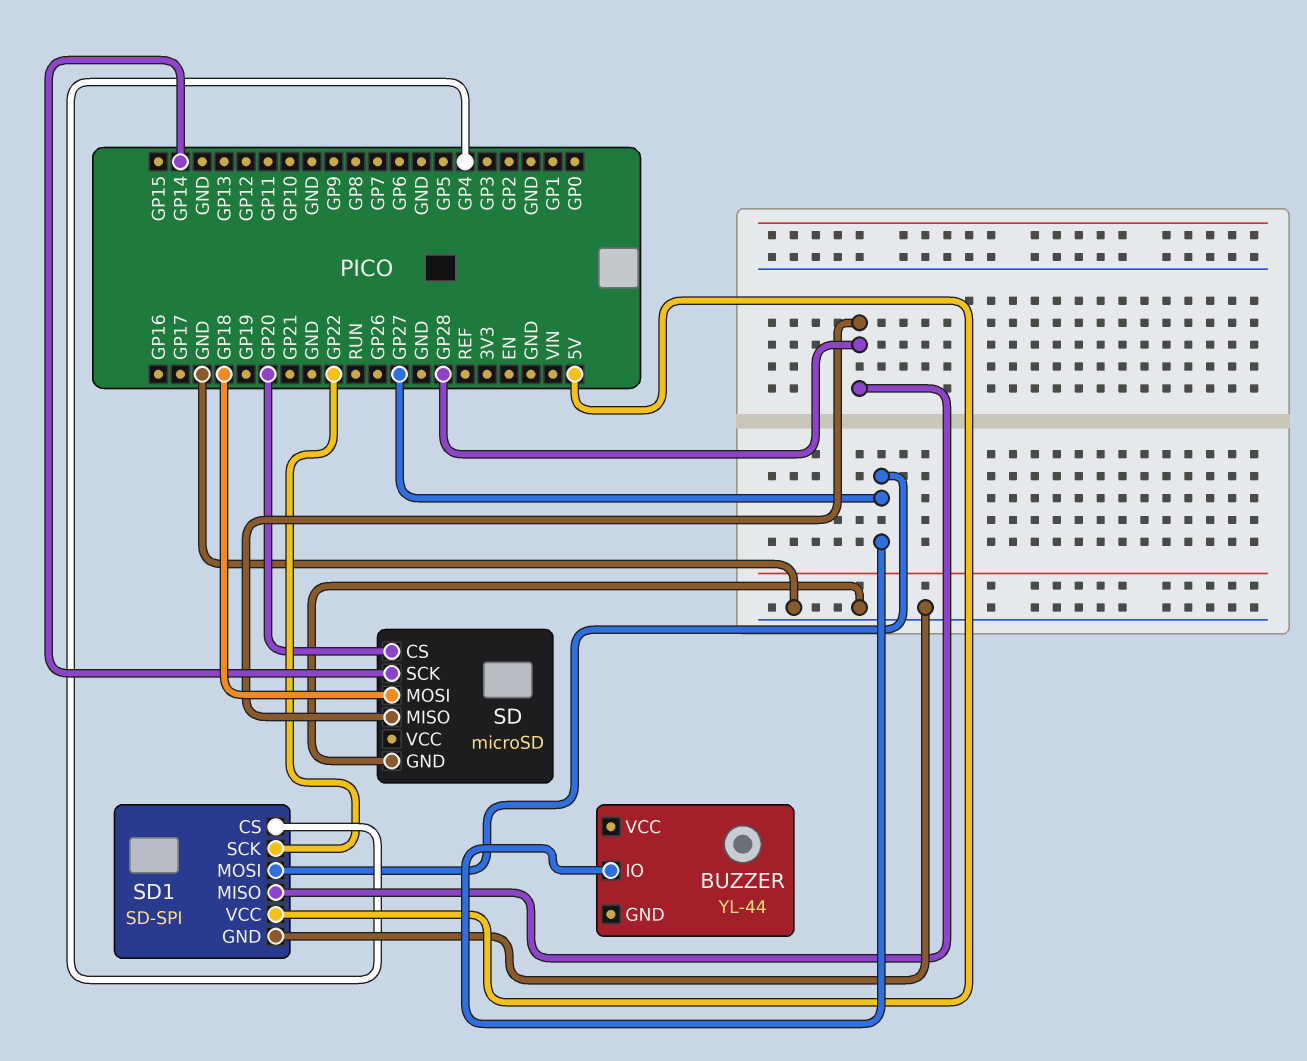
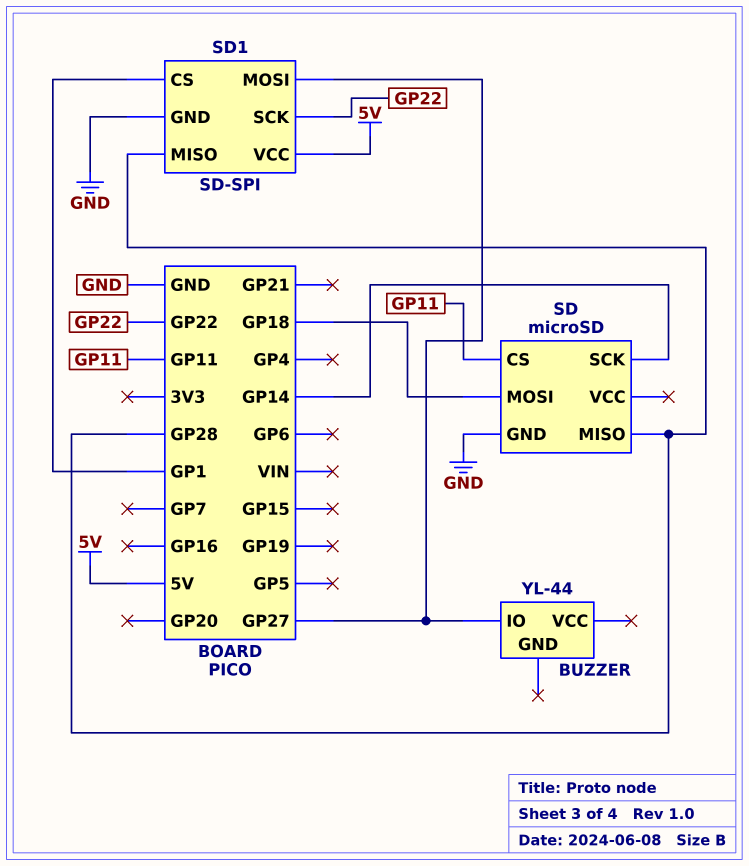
SD pin CS: GP20 -> GP11
SD1 pin CS: GP4 -> GP1

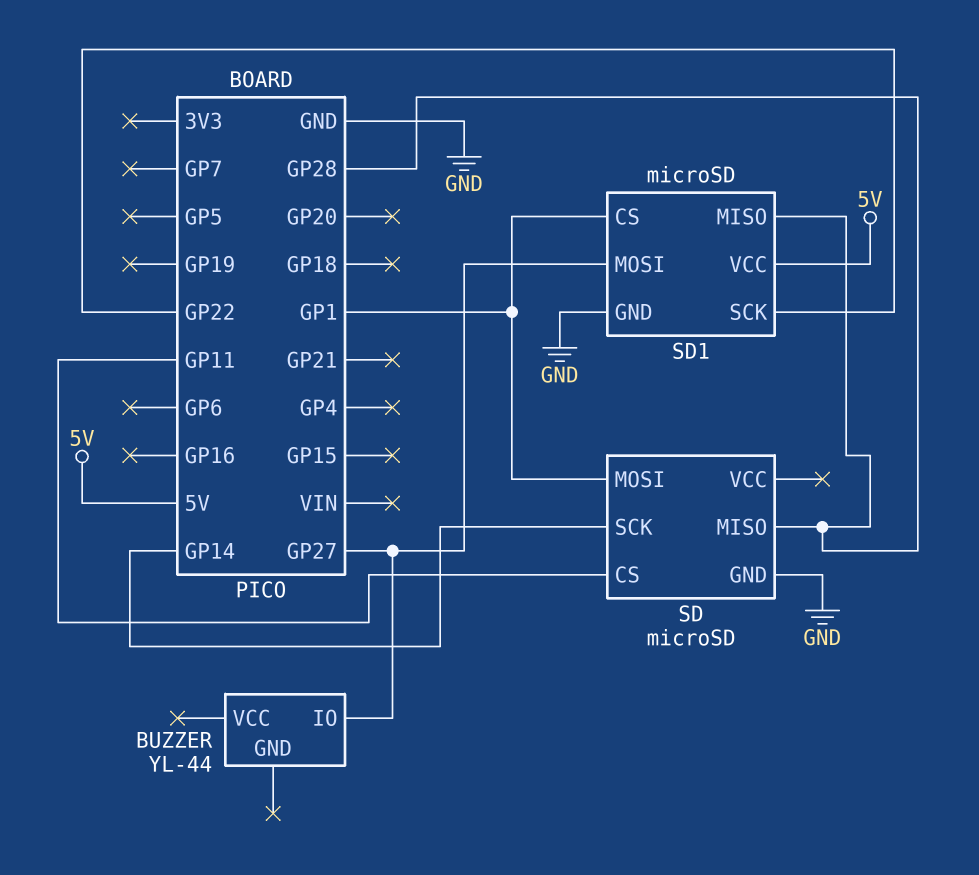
SD pin MOSI: GP18 -> GP1
SD1: SD-SPI -> microSD

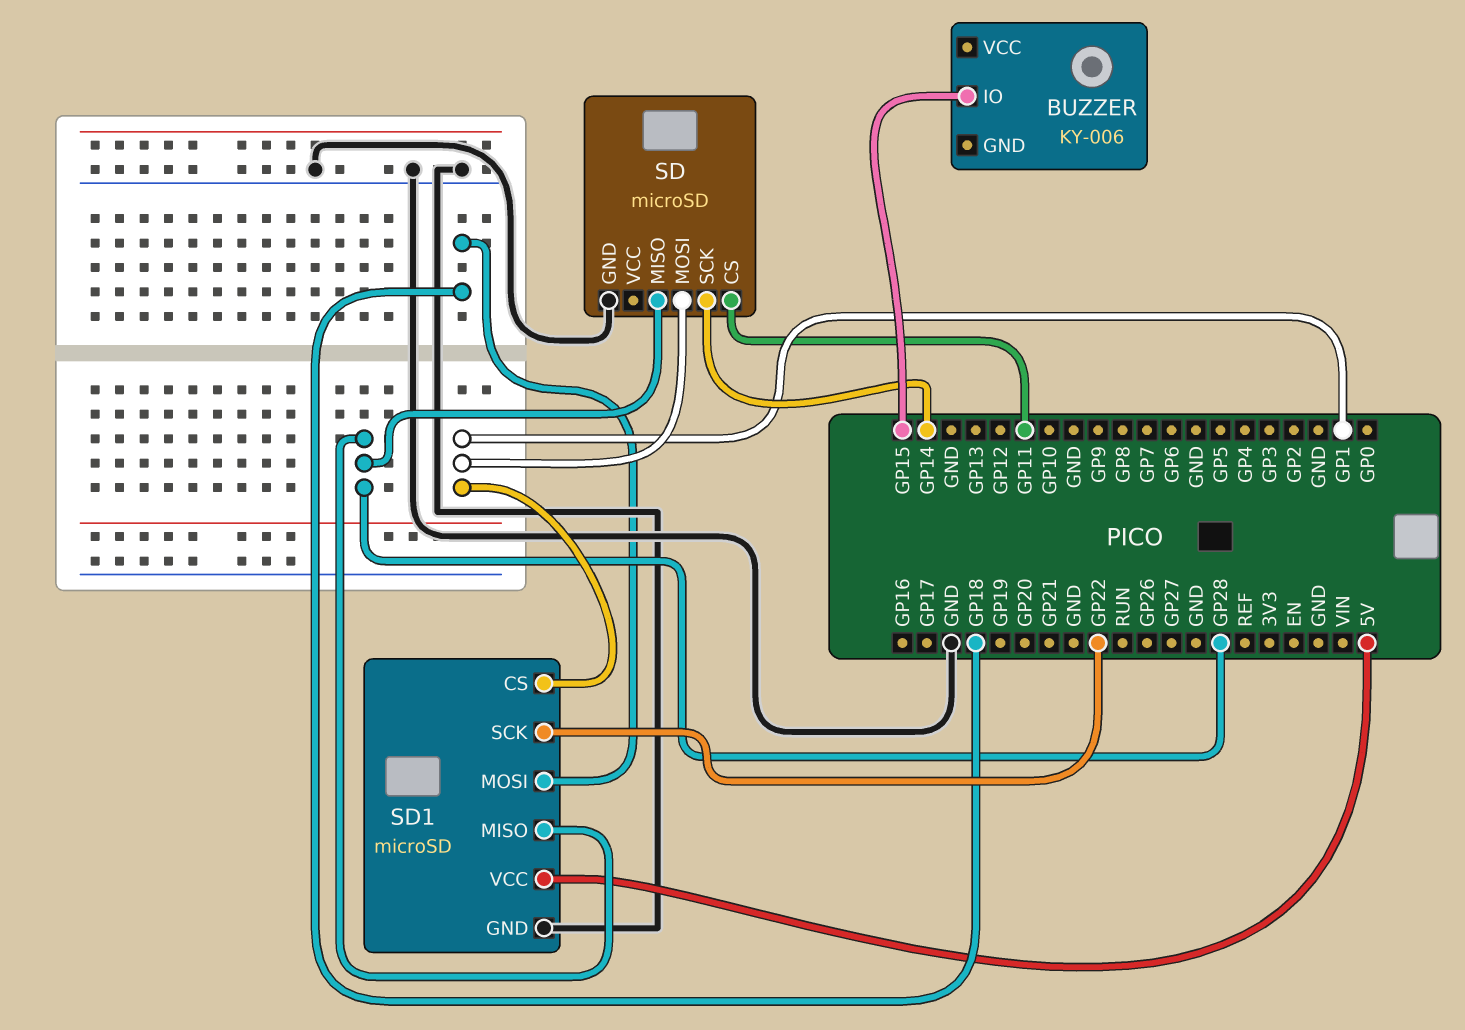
BUZZER: YL-44 -> KY-006
BUZZER pin IO: GP27 -> GP15
SD1 pin MOSI: GP27 -> GP18

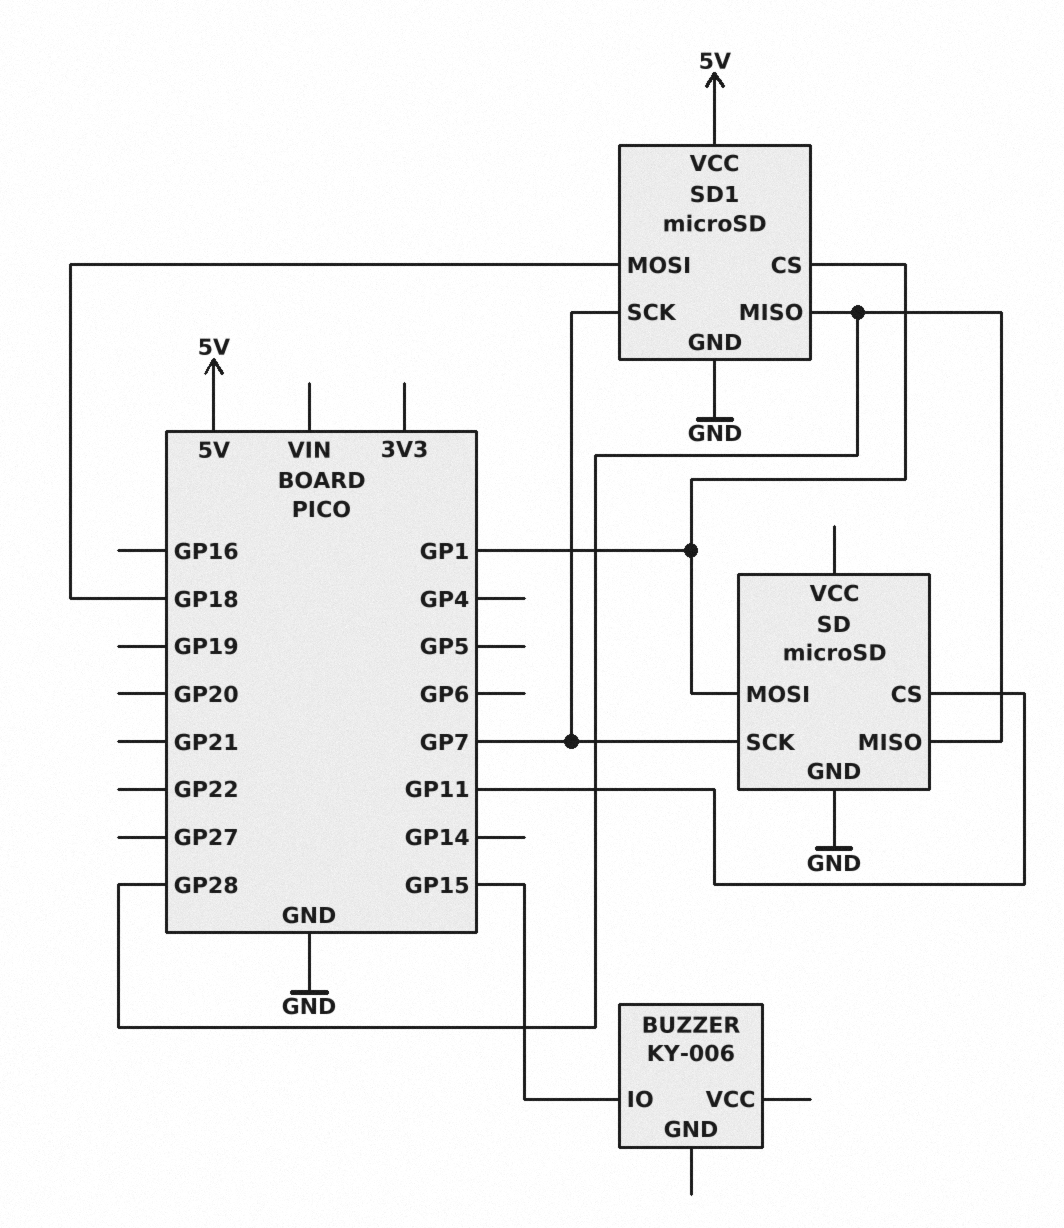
SD pin SCK: GP14 -> GP7
SD1 pin SCK: GP22 -> GP7

